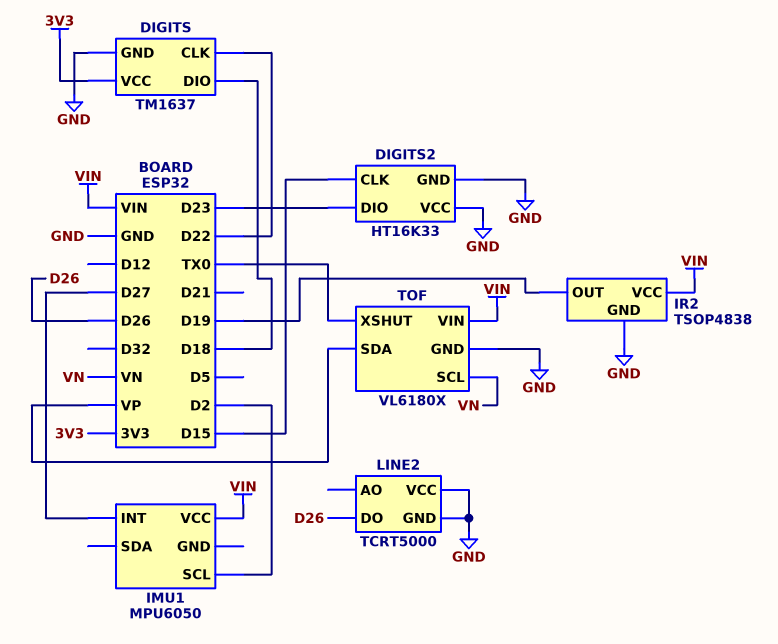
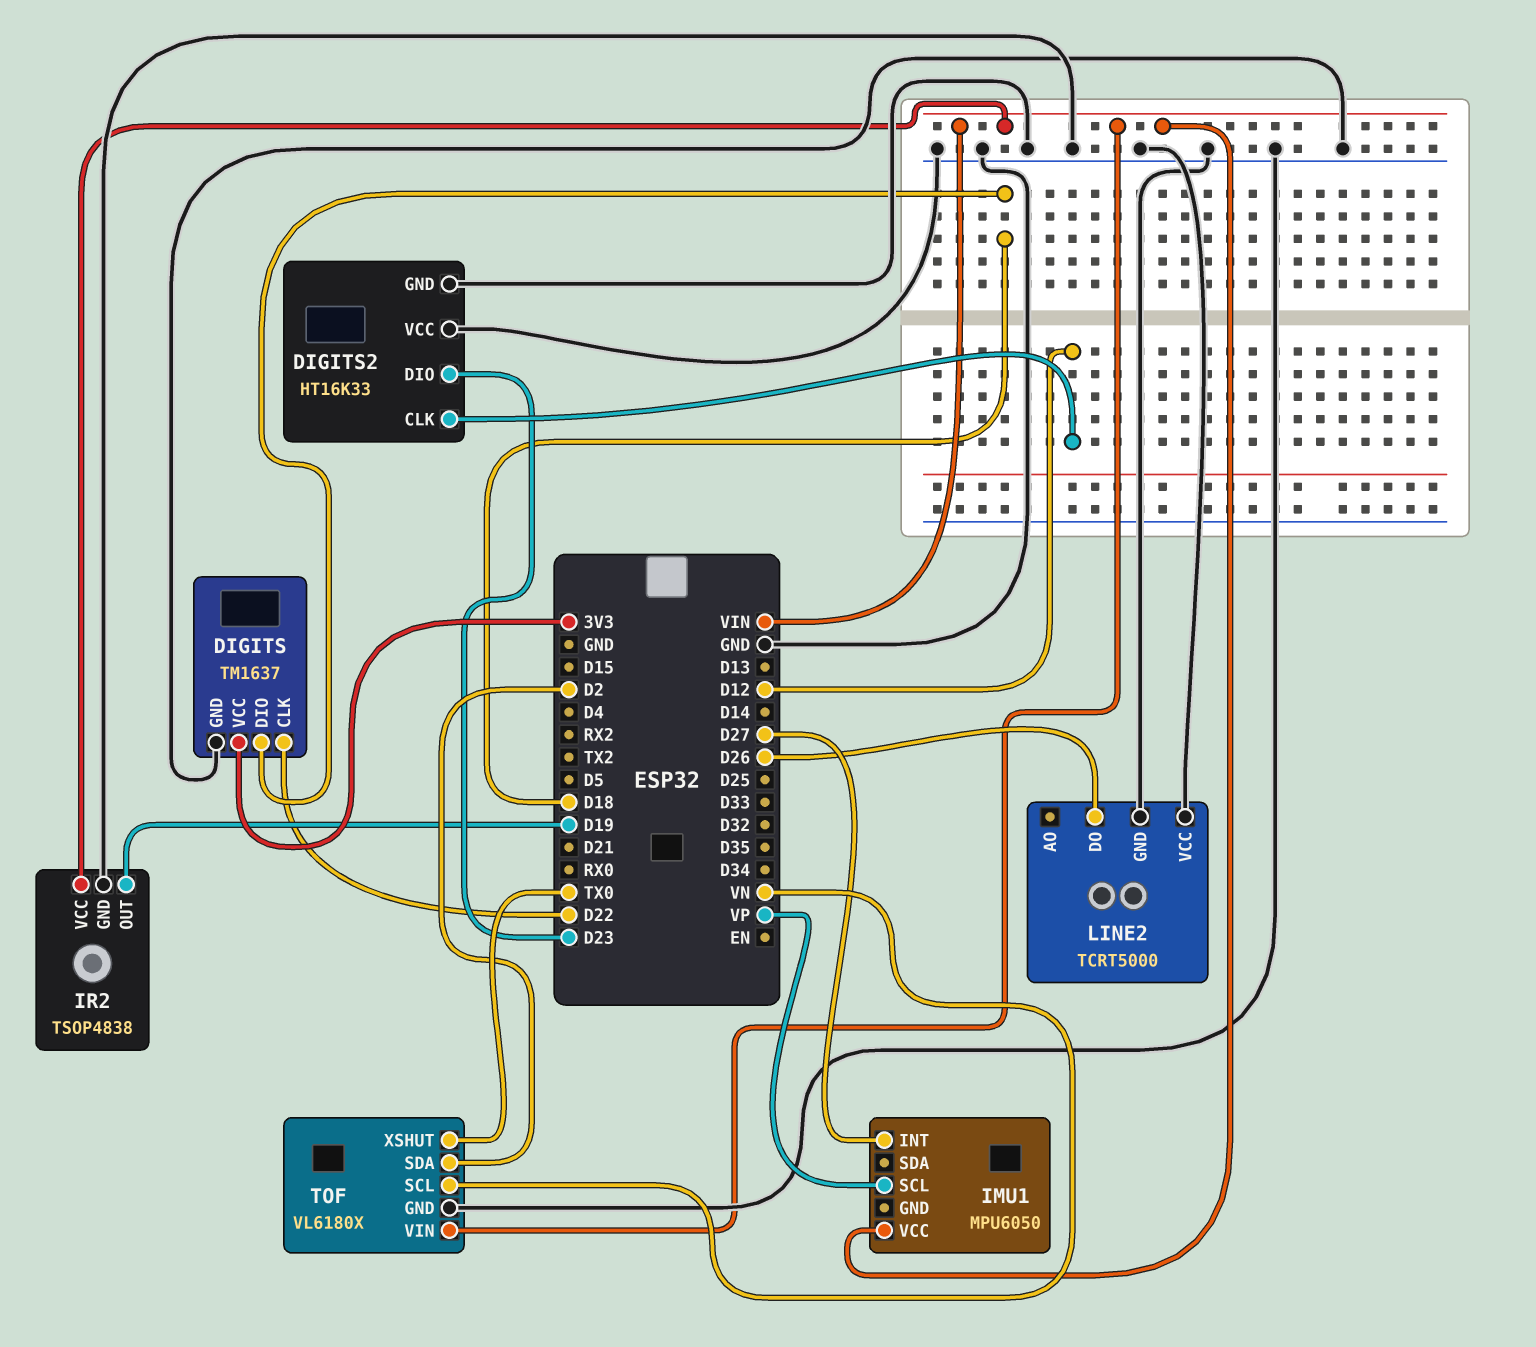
DIGITS2 pin CLK: D15 -> D12
IMU1 pin SCL: D2 -> VP
TOF pin SDA: VP -> D2

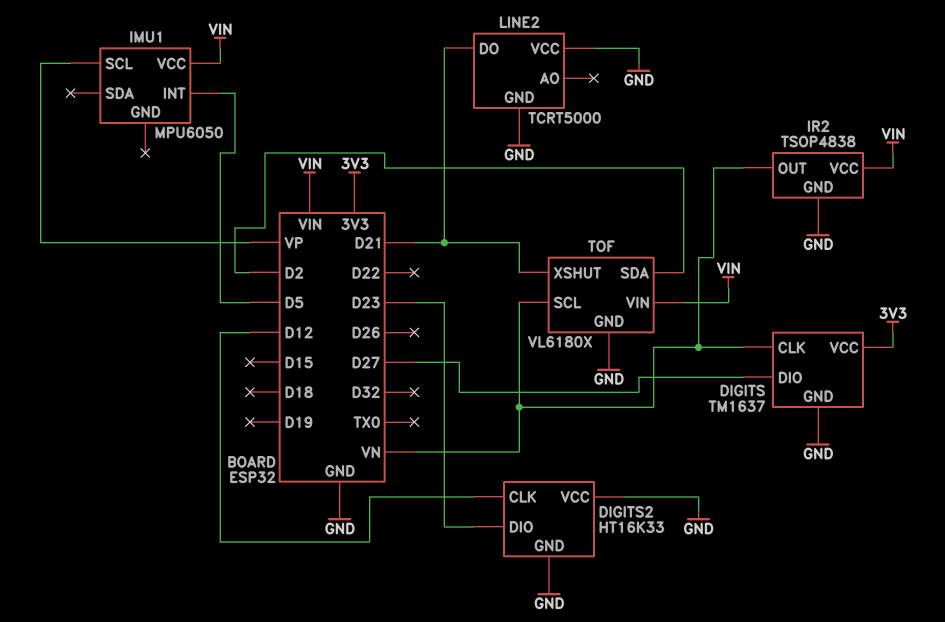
DIGITS pin CLK: D22 -> VN
DIGITS pin DIO: D18 -> D27
IMU1 pin INT: D27 -> D5
IR2 pin OUT: D19 -> VN
LINE2 pin DO: D26 -> D21
TOF pin XSHUT: TX0 -> D21

